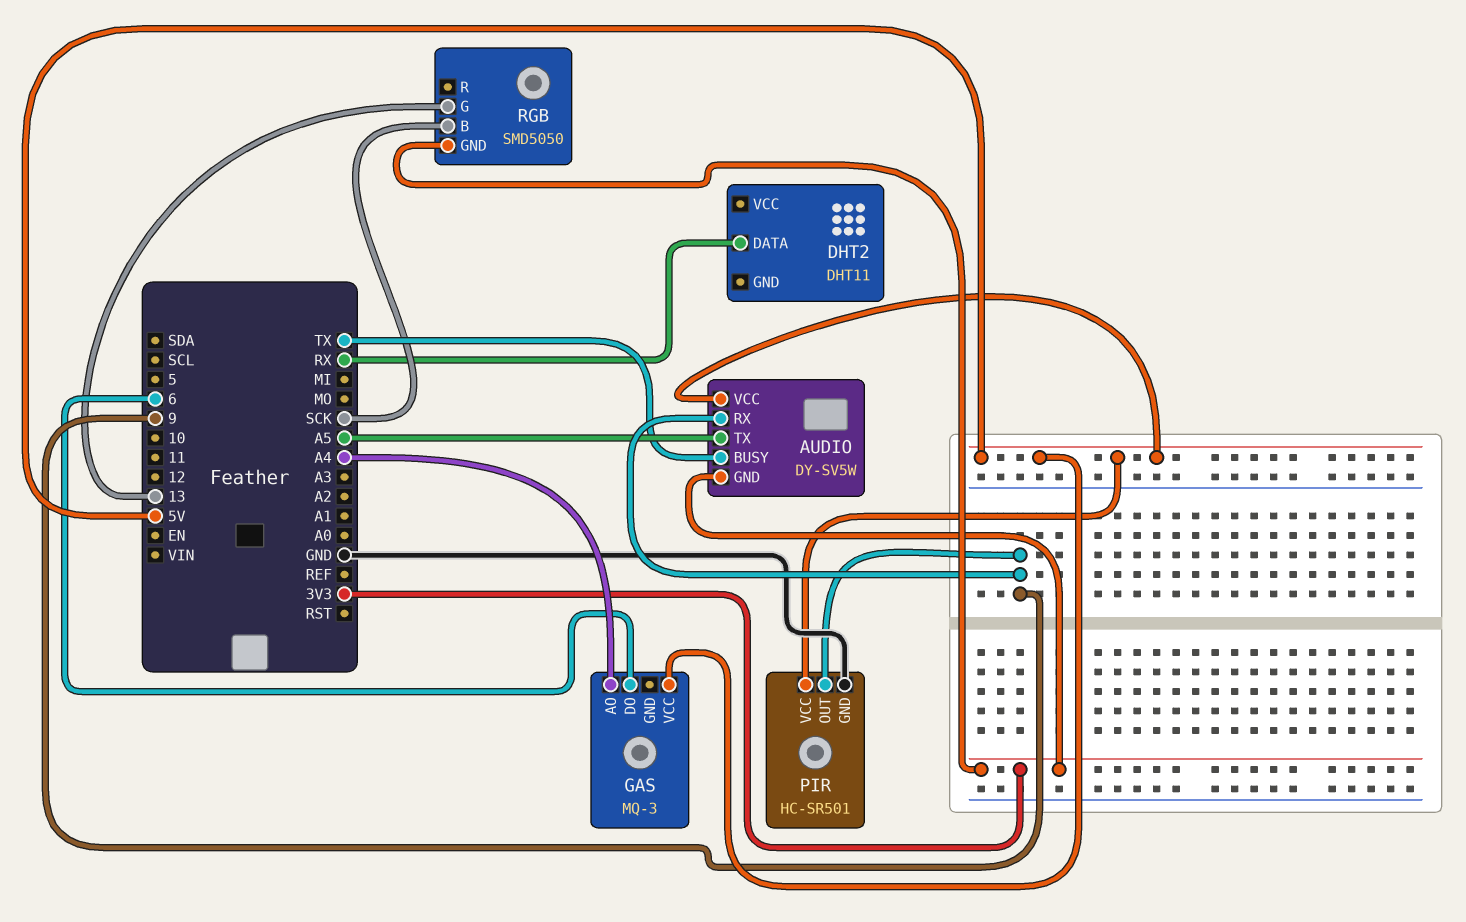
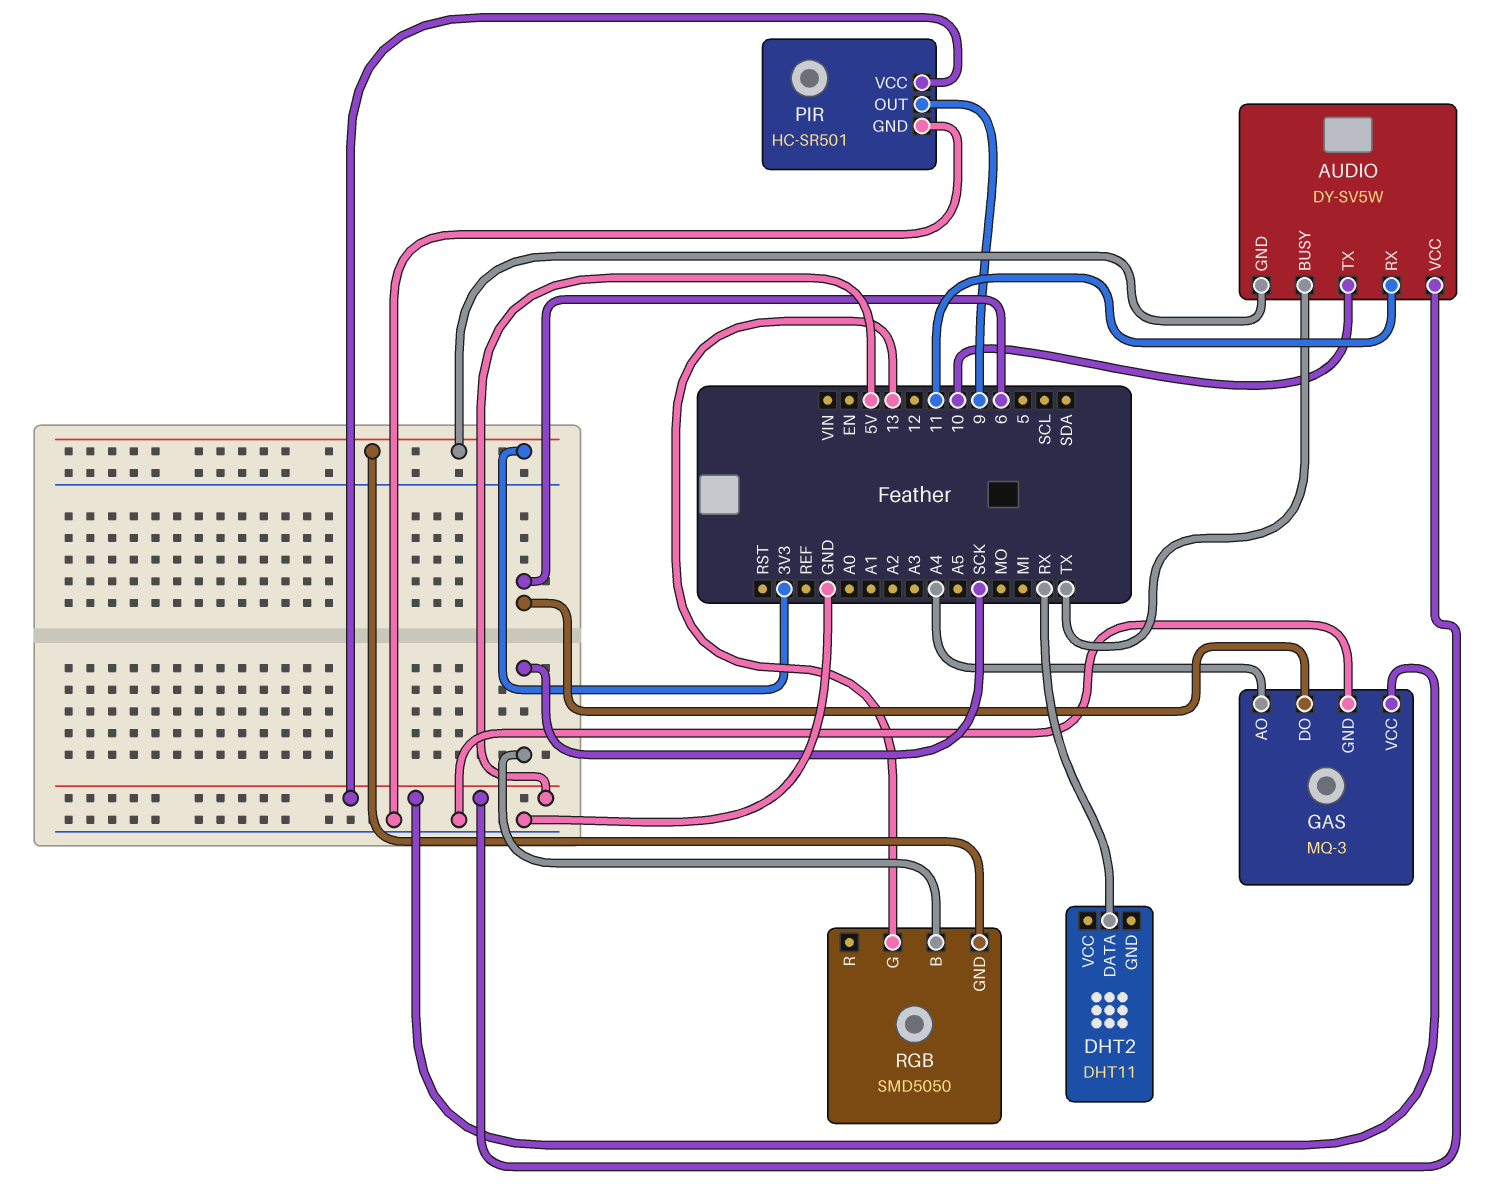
AUDIO pin RX: 9 -> 11
AUDIO pin TX: A5 -> 10
GAS pin GND: none -> GND

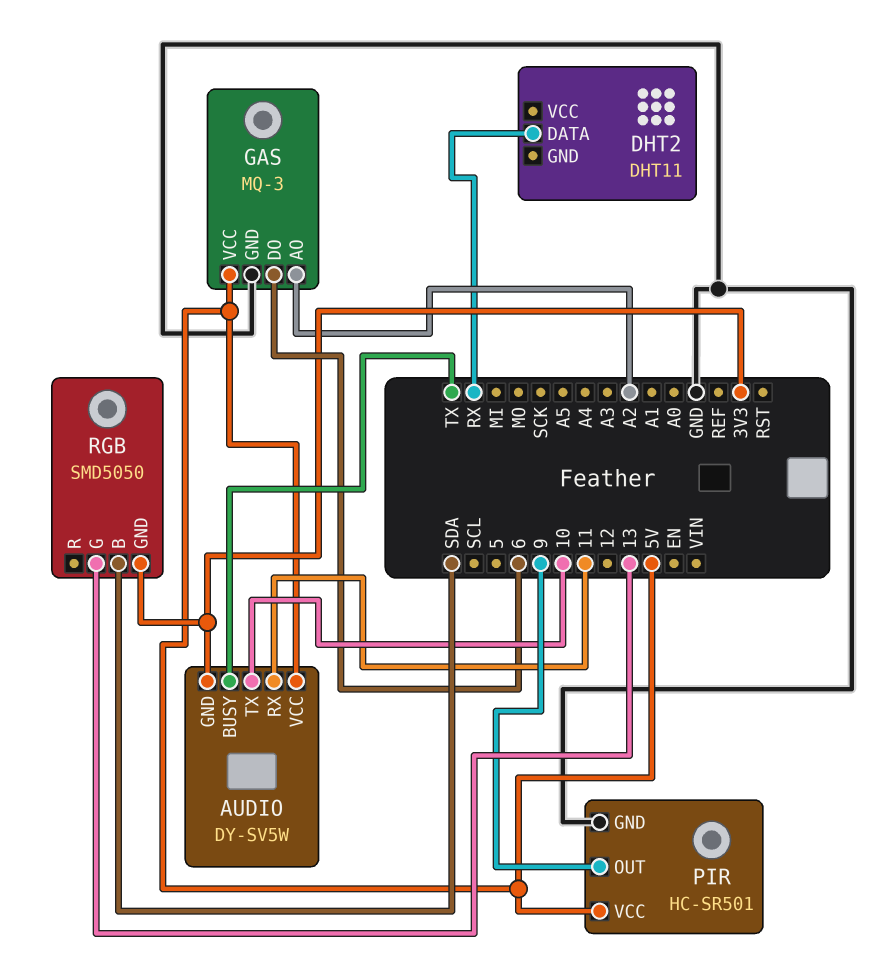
GAS pin AO: A4 -> A2
RGB pin B: SCK -> SDA

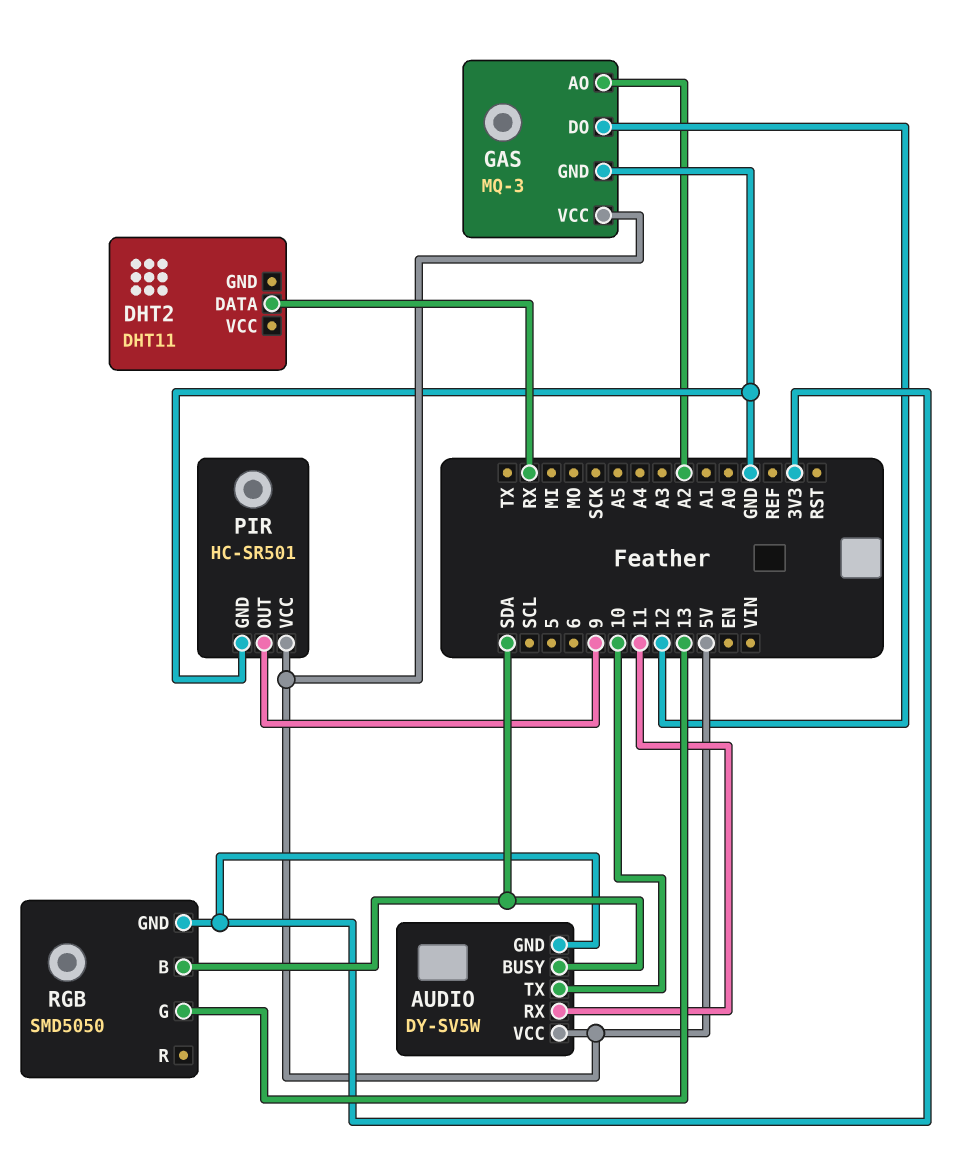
AUDIO pin BUSY: TX -> SDA
GAS pin DO: 6 -> 12

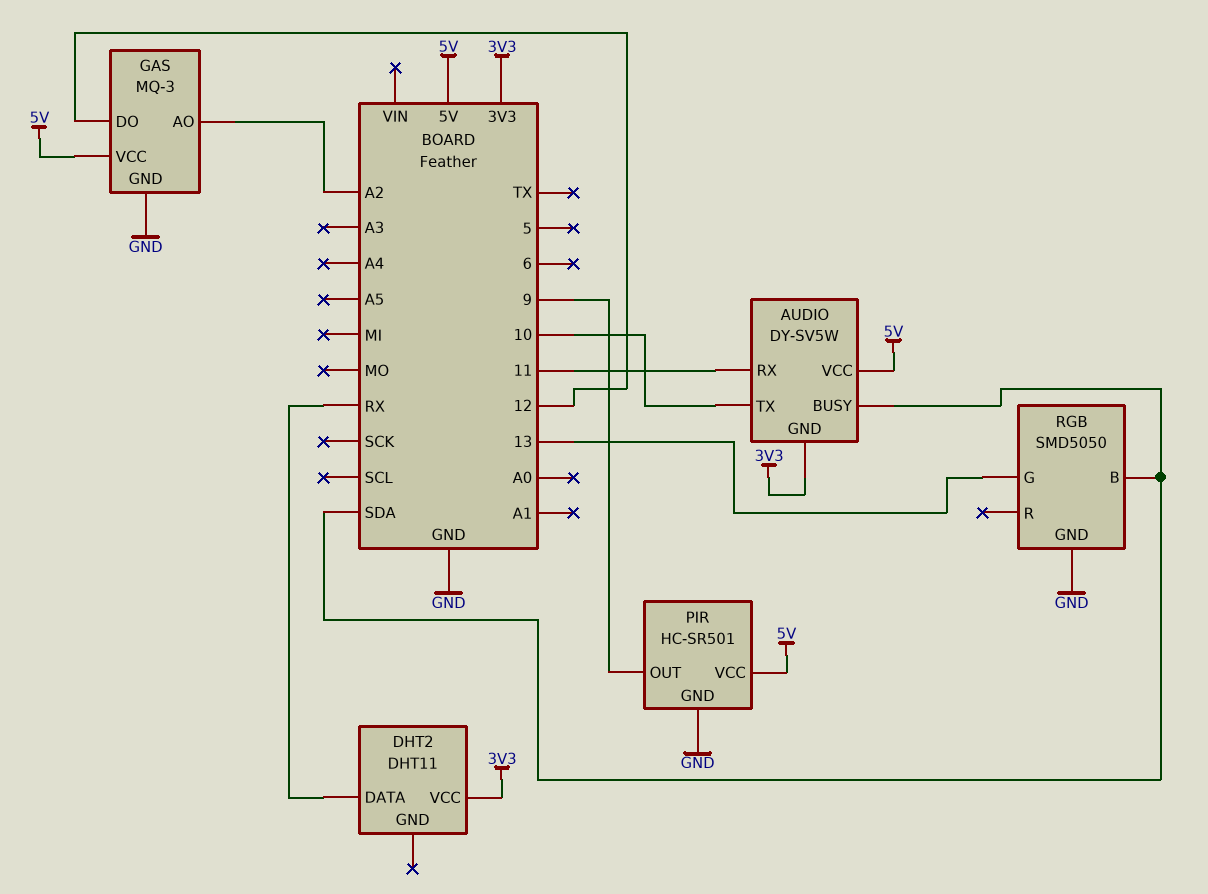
DHT2 pin VCC: none -> 3V3
RGB pin GND: 3V3 -> GND

